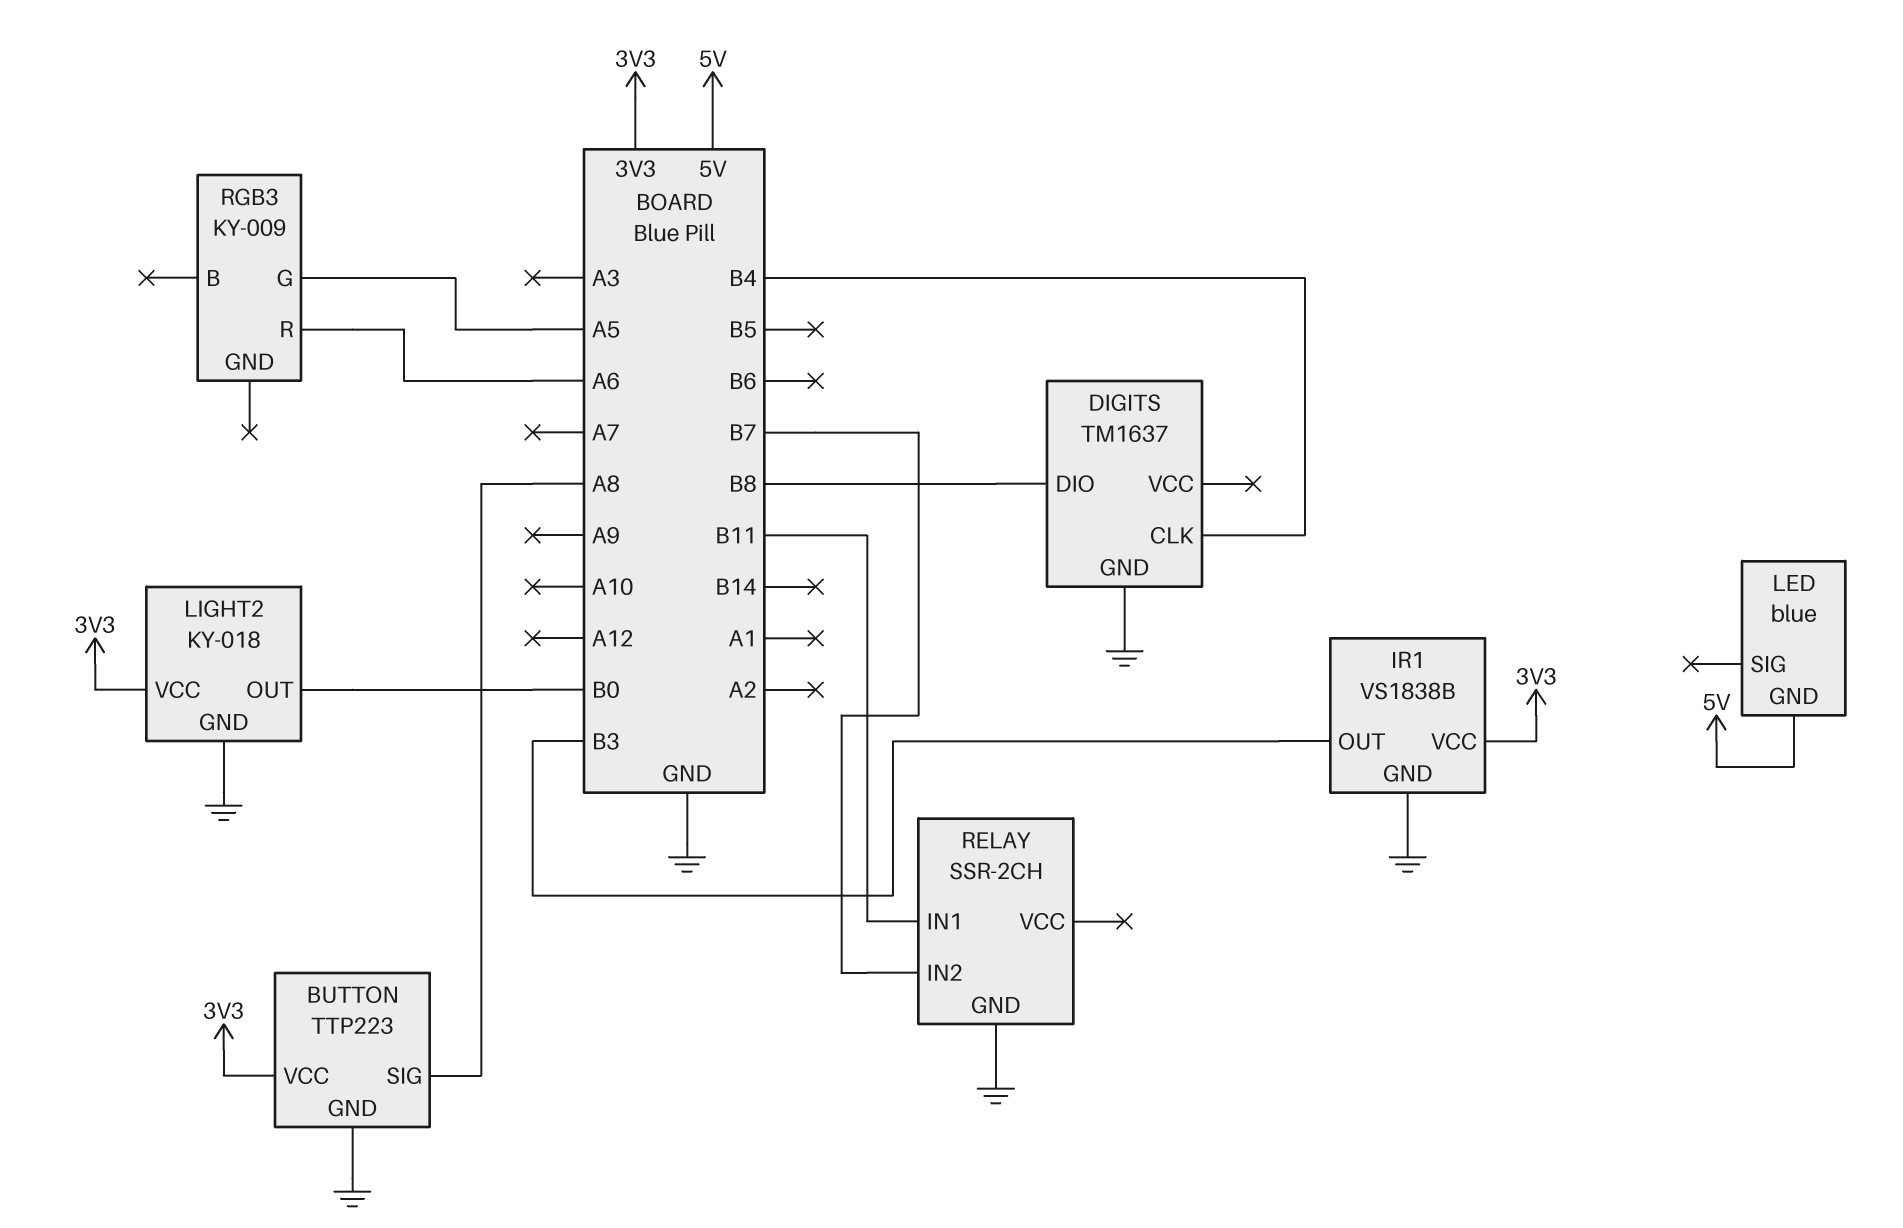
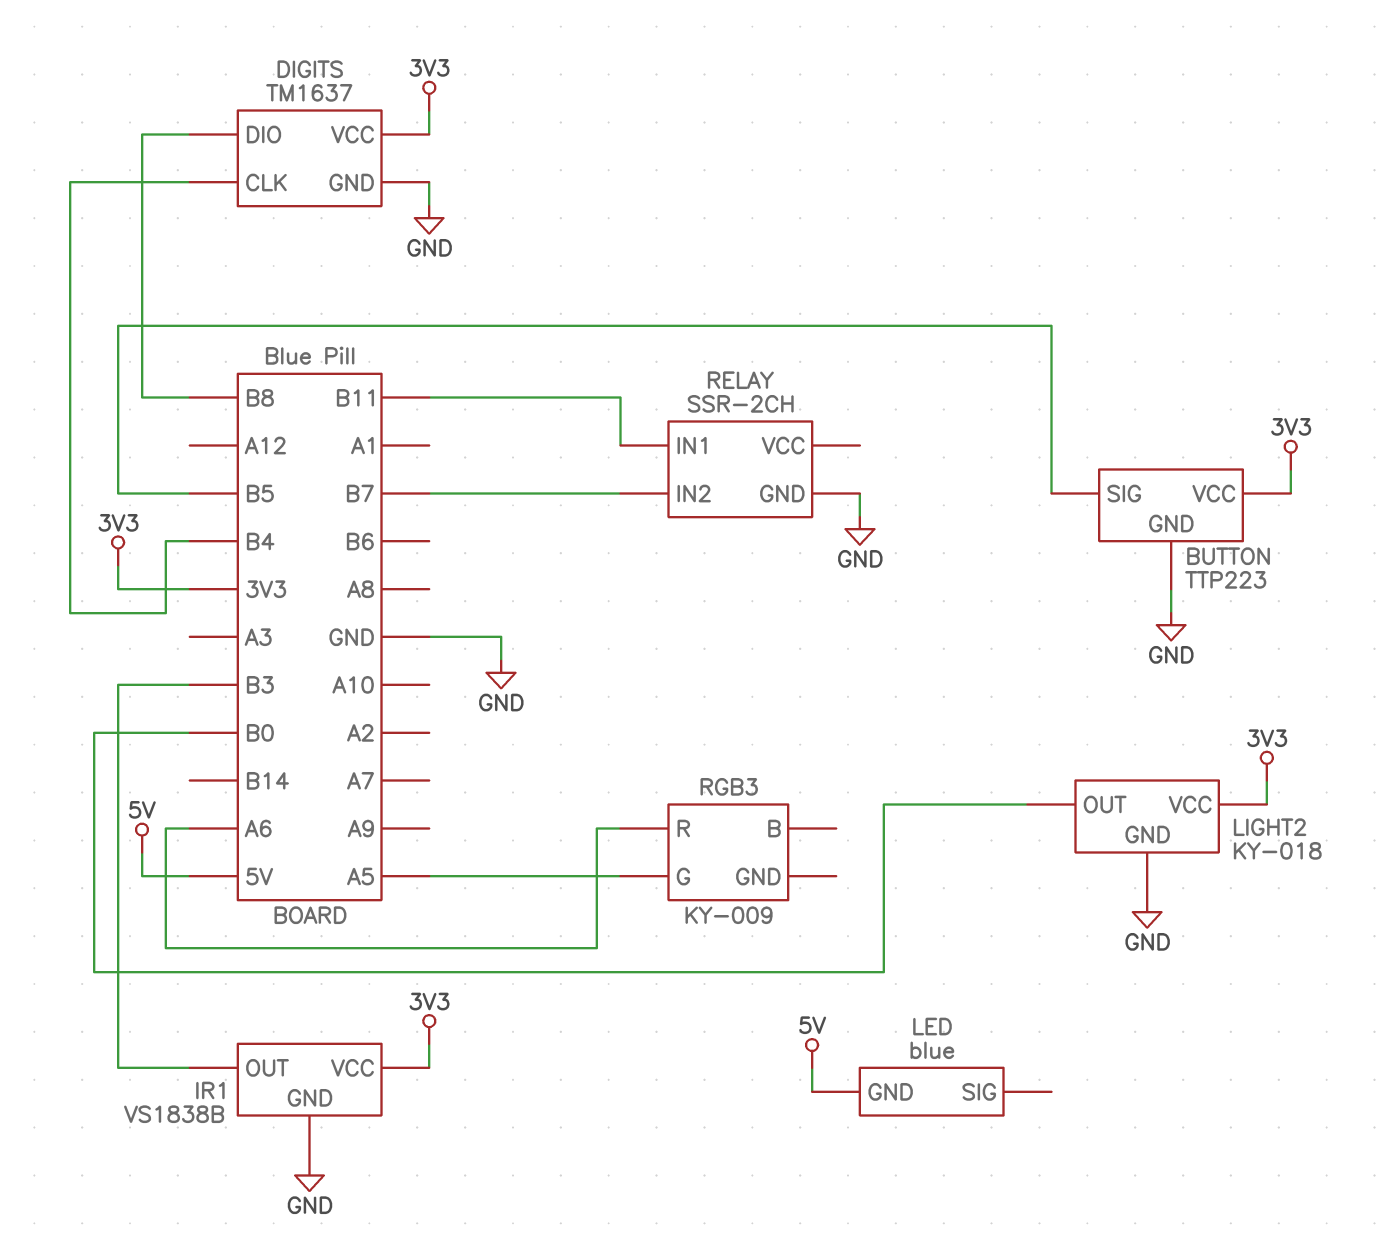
BUTTON pin SIG: A8 -> B5
DIGITS pin VCC: none -> 3V3

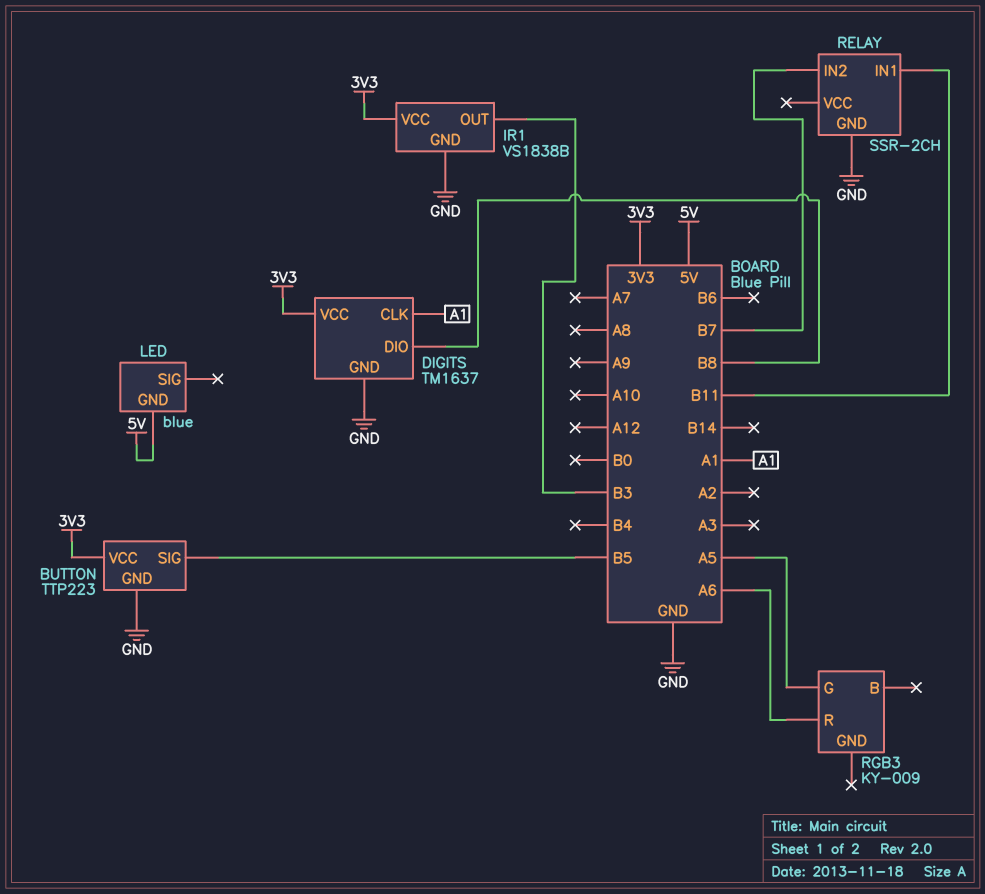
DIGITS pin CLK: B4 -> A1
LIGHT2: KY-018 -> none
LIGHT2 pin GND: GND -> none
LIGHT2 pin OUT: B0 -> none
LIGHT2 pin VCC: 3V3 -> none

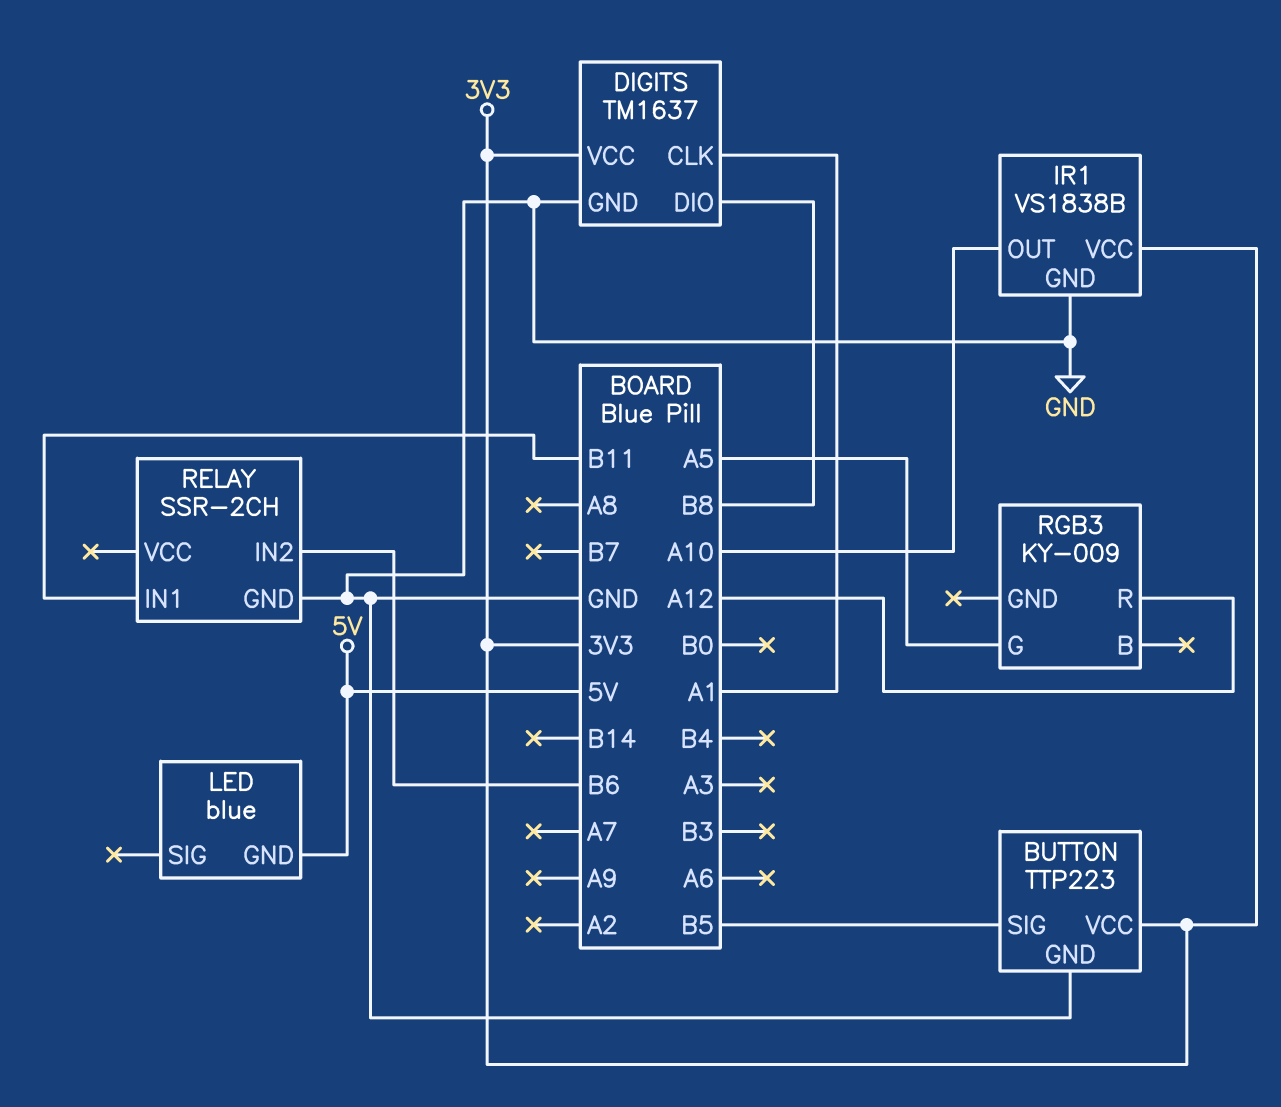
IR1 pin OUT: B3 -> A10
RELAY pin IN2: B7 -> B6
RGB3 pin R: A6 -> A12

